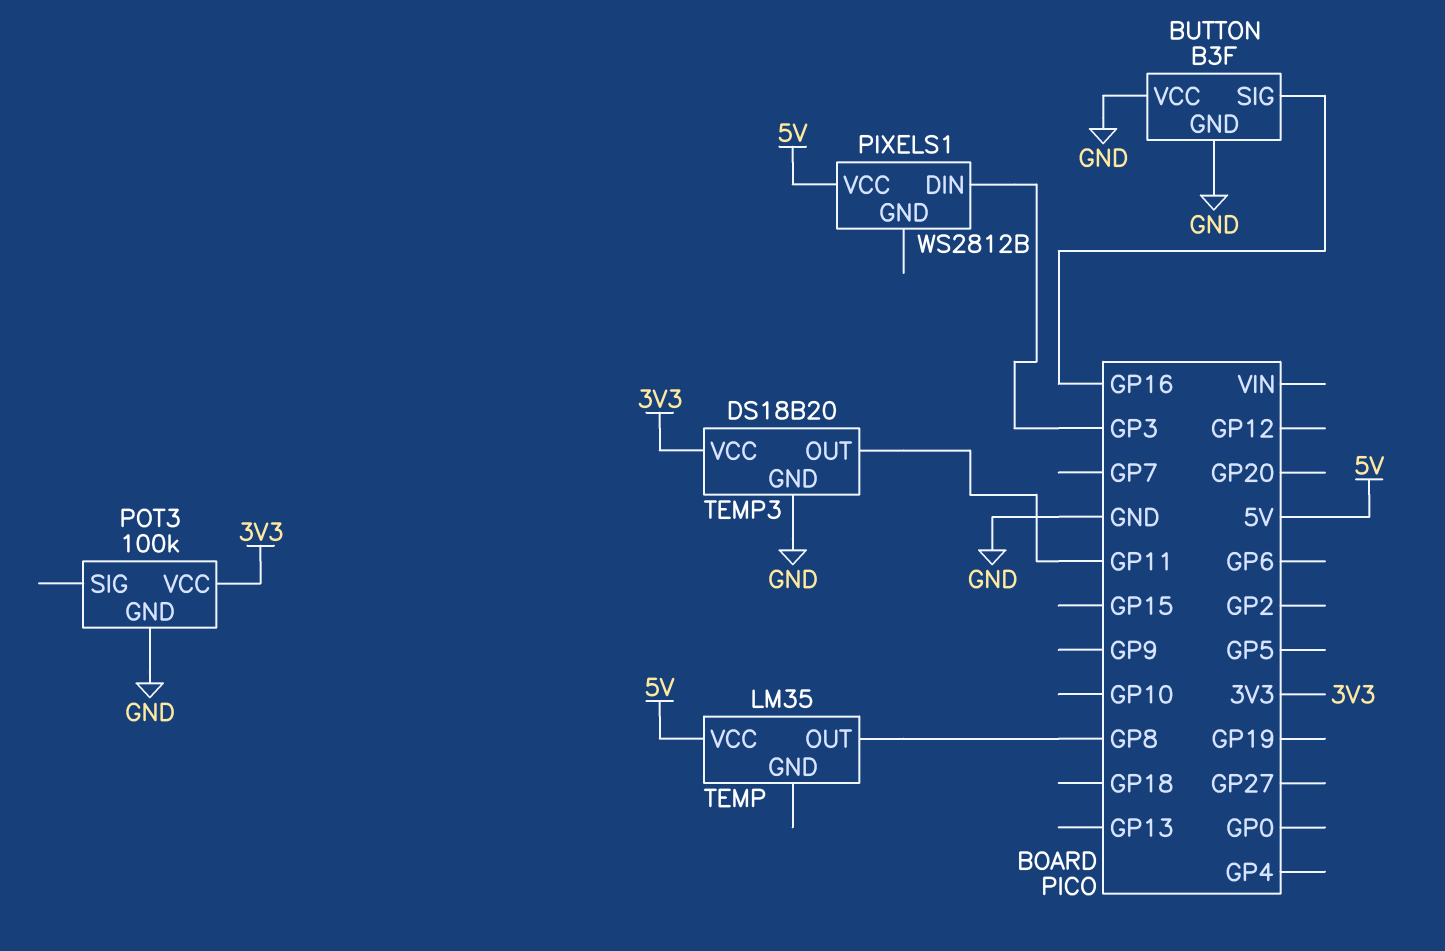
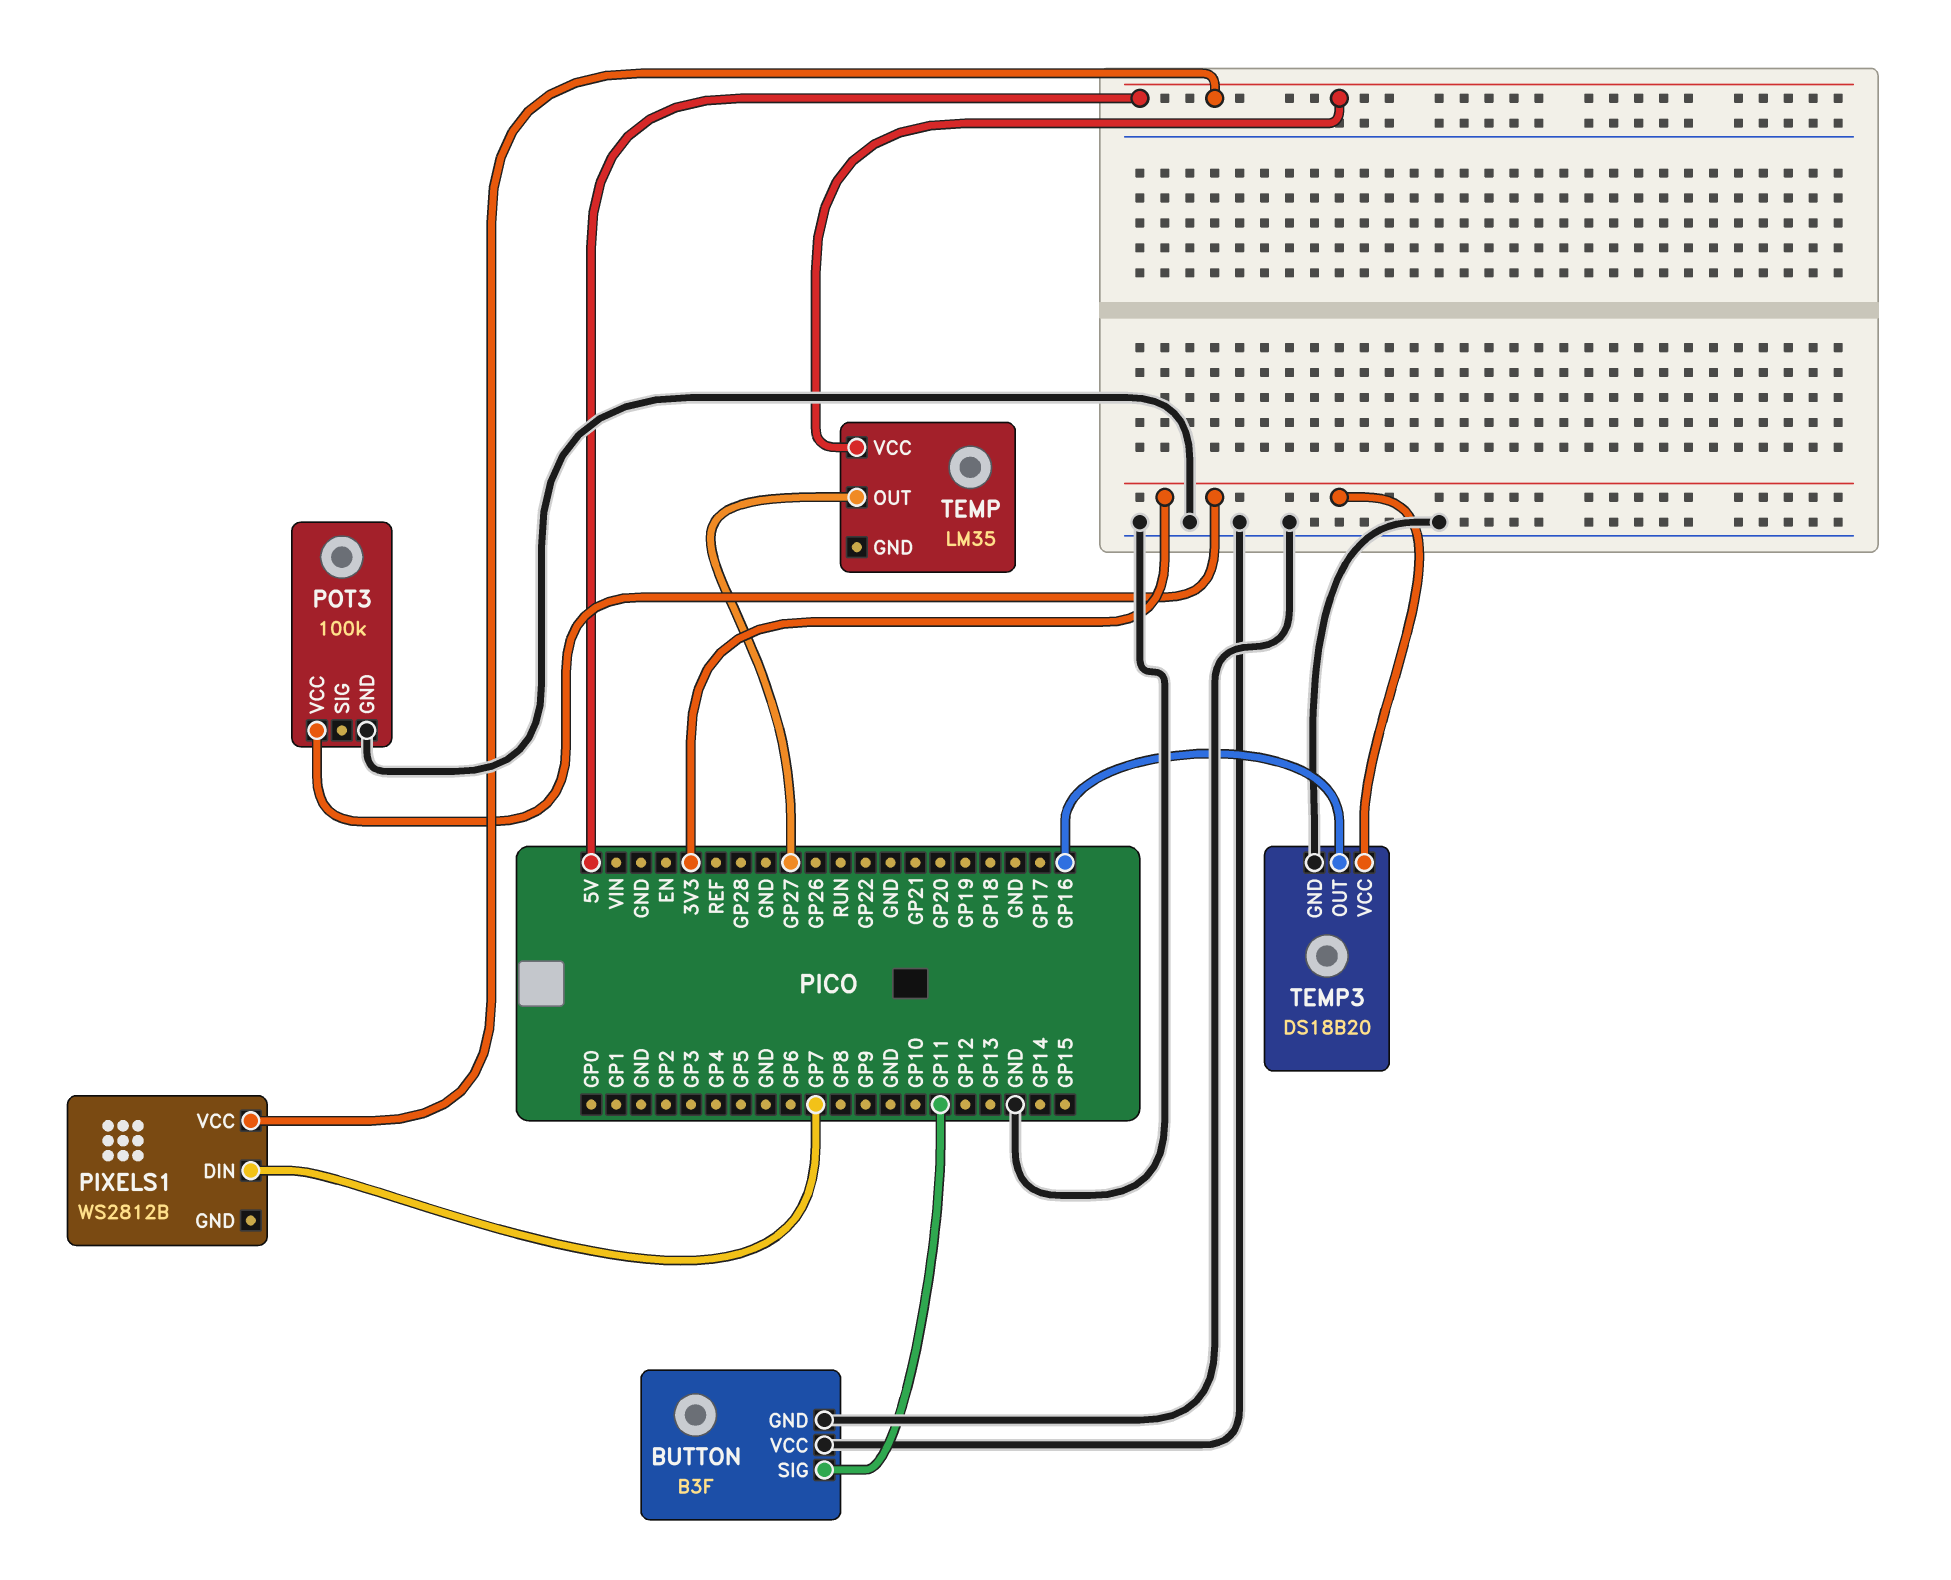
BUTTON pin SIG: GP16 -> GP11
PIXELS1 pin DIN: GP3 -> GP7
TEMP pin OUT: GP8 -> GP27
TEMP3 pin OUT: GP11 -> GP16

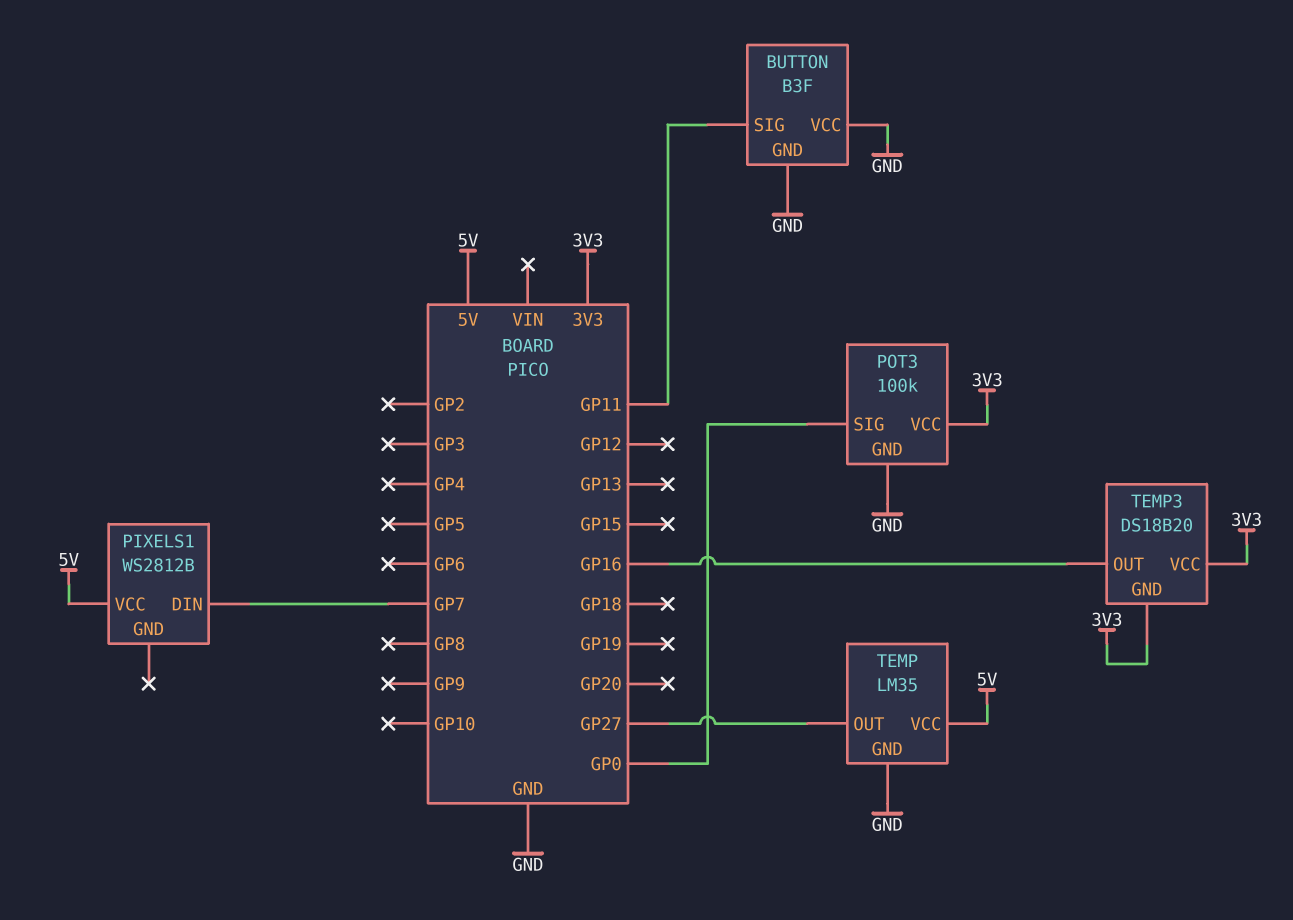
POT3 pin SIG: none -> GP0
TEMP pin GND: none -> GND
TEMP3 pin GND: GND -> 3V3

